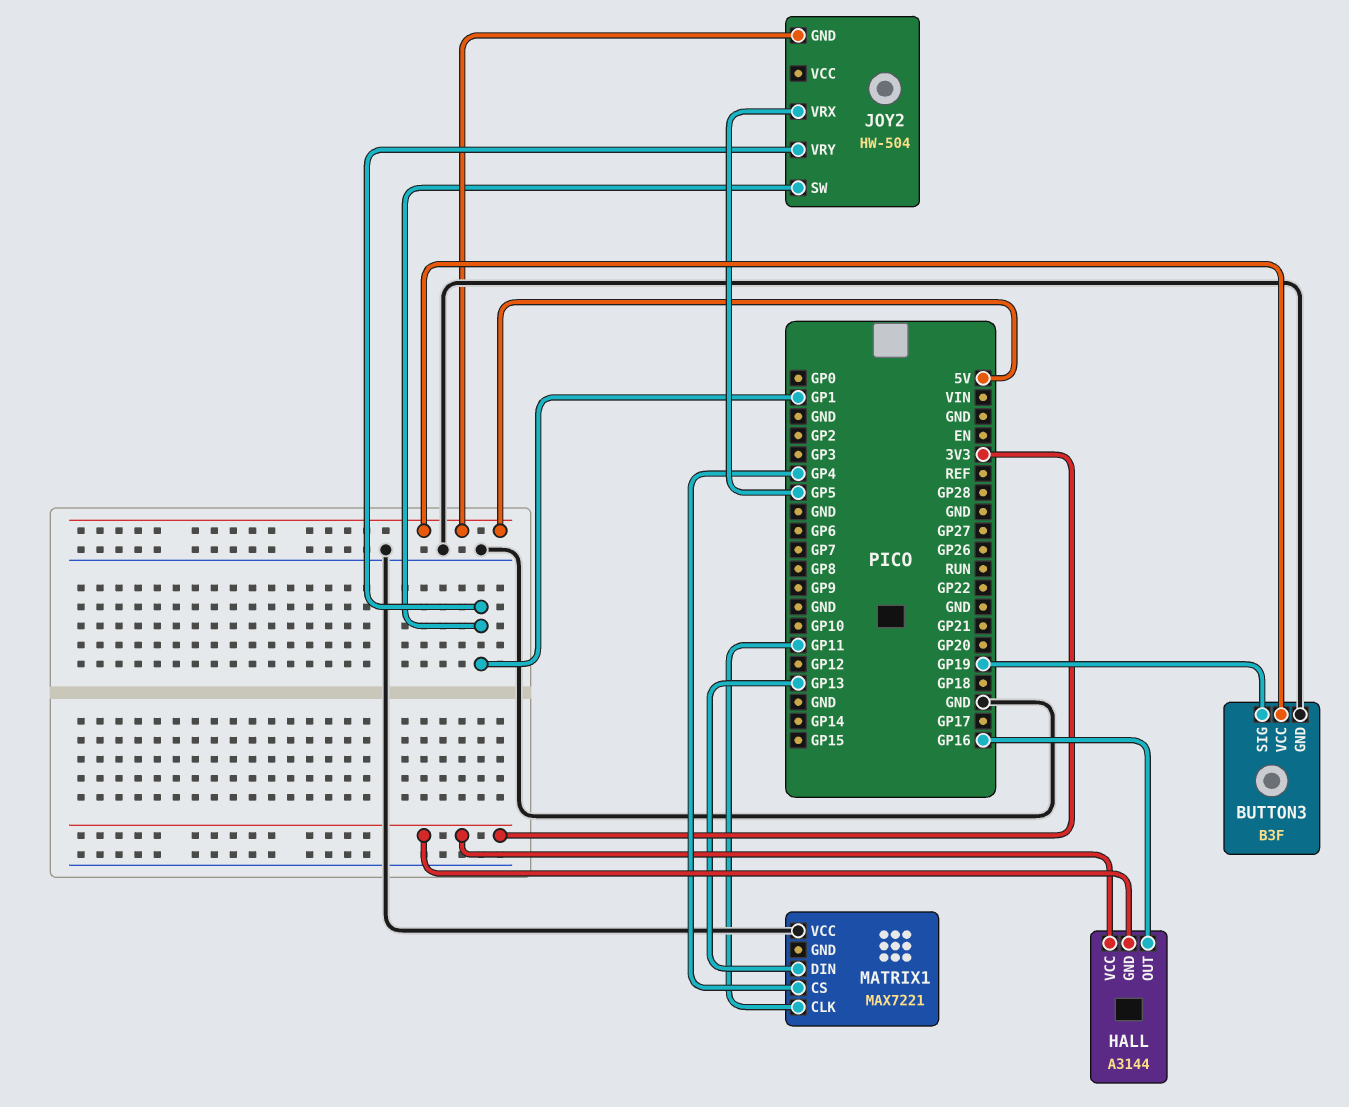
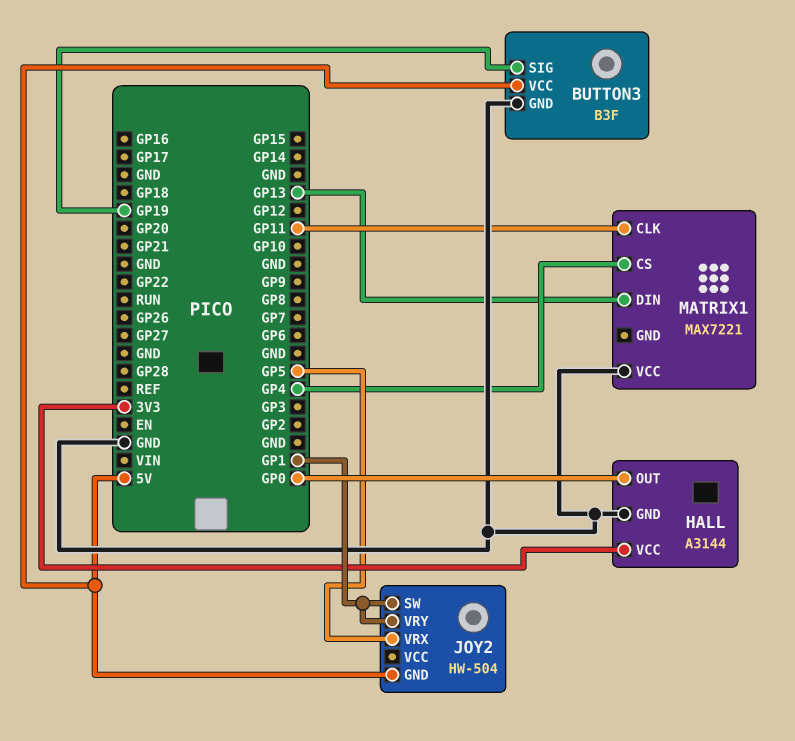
HALL pin GND: 3V3 -> GND
HALL pin OUT: GP16 -> GP0

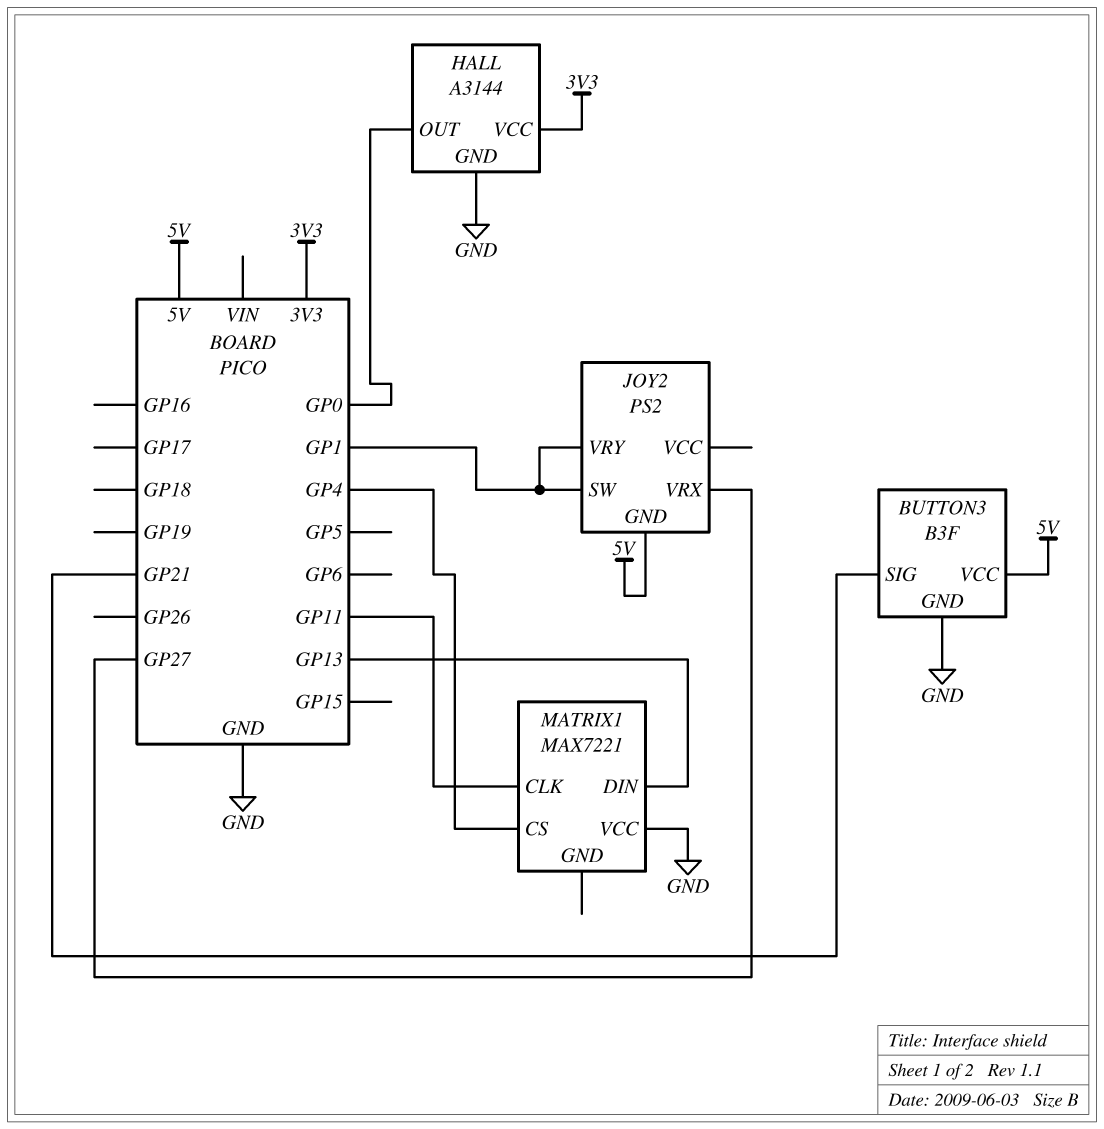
BUTTON3 pin SIG: GP19 -> GP21
JOY2: HW-504 -> PS2
JOY2 pin VRX: GP5 -> GP27

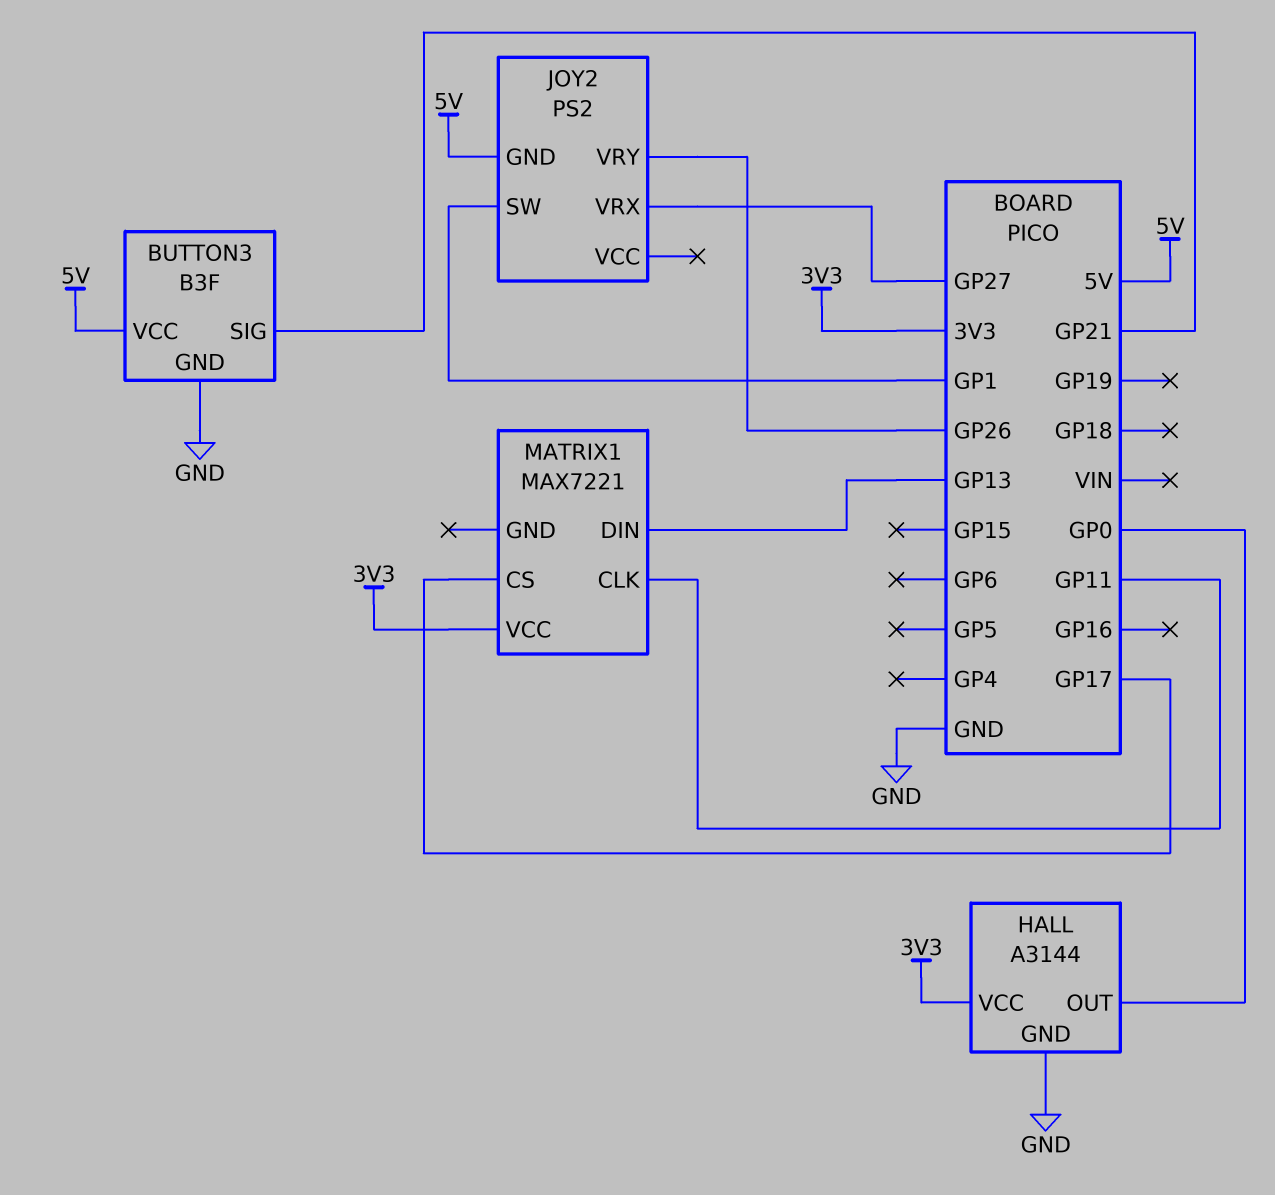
JOY2 pin VRY: GP1 -> GP26
MATRIX1 pin CS: GP4 -> GP17
MATRIX1 pin VCC: GND -> 3V3

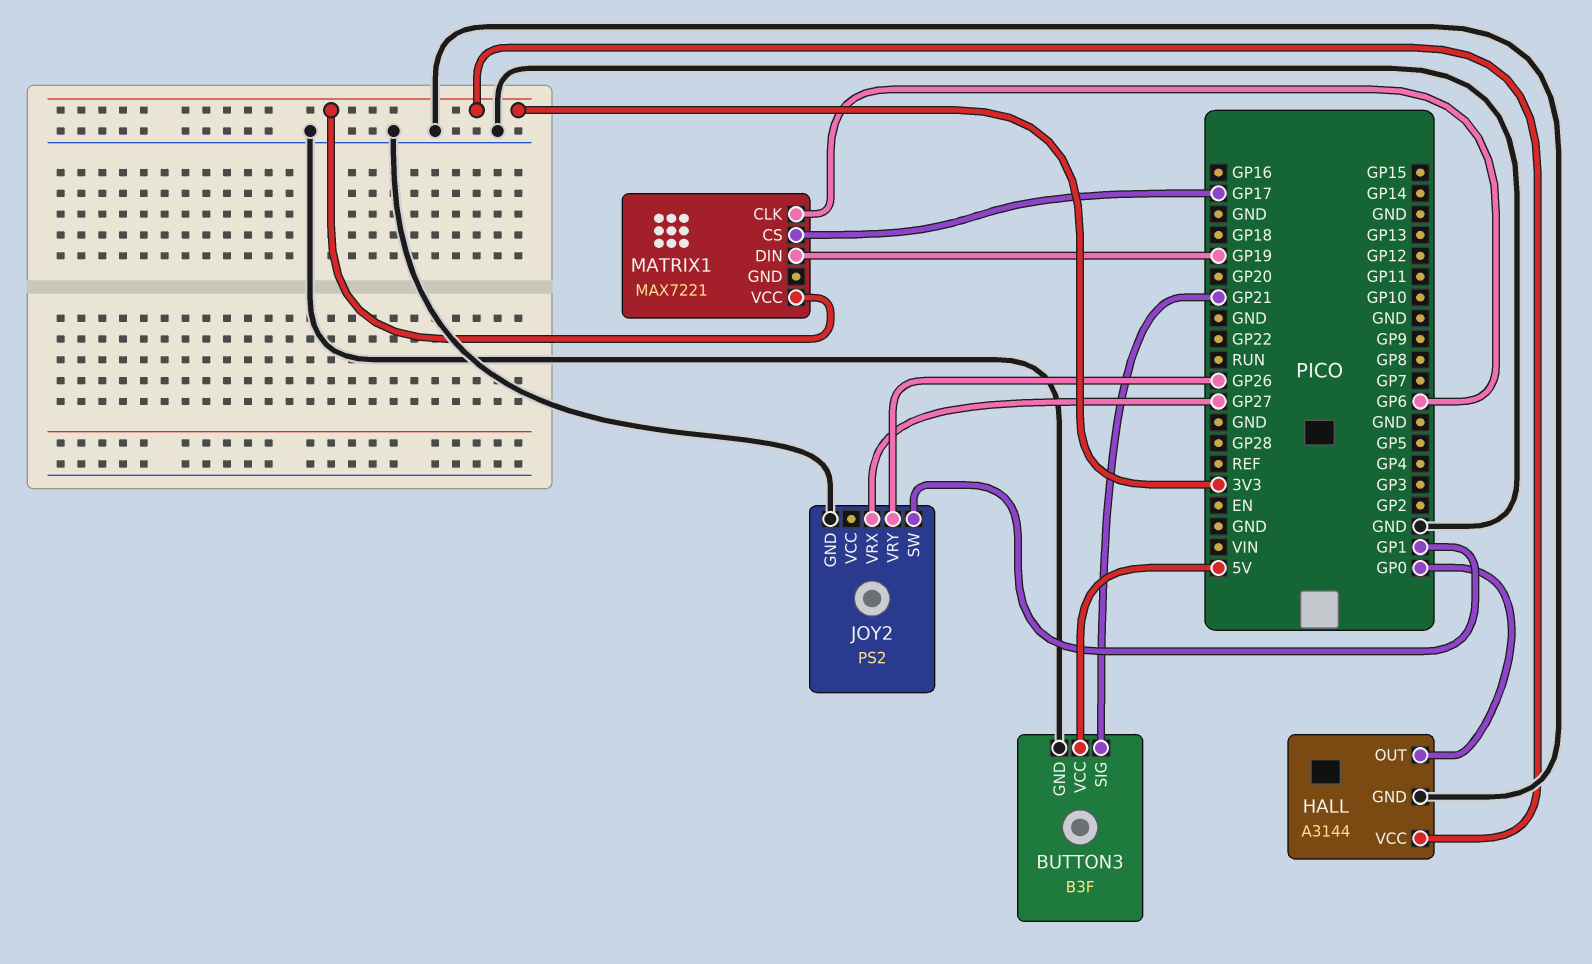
JOY2 pin GND: 5V -> GND
MATRIX1 pin CLK: GP11 -> GP6
MATRIX1 pin DIN: GP13 -> GP19

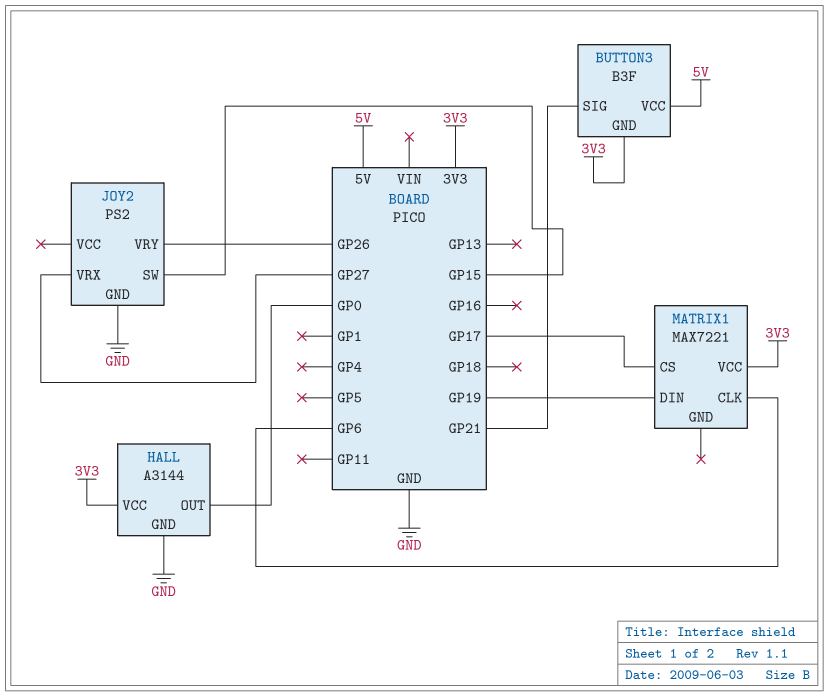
BUTTON3 pin GND: GND -> 3V3
JOY2 pin SW: GP1 -> GP15

